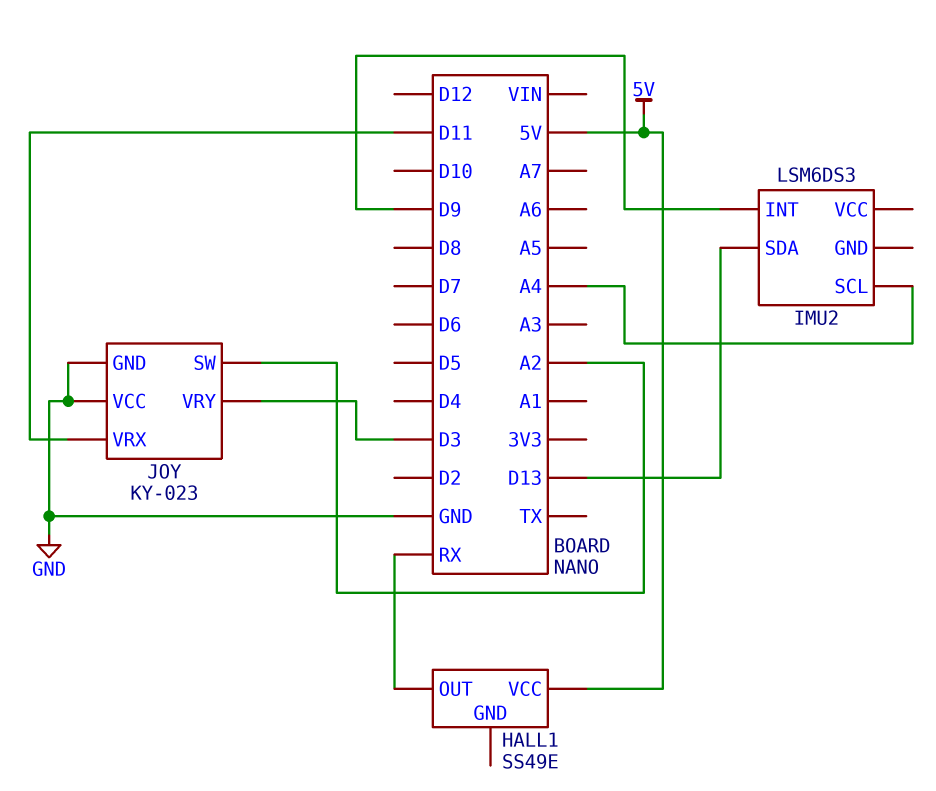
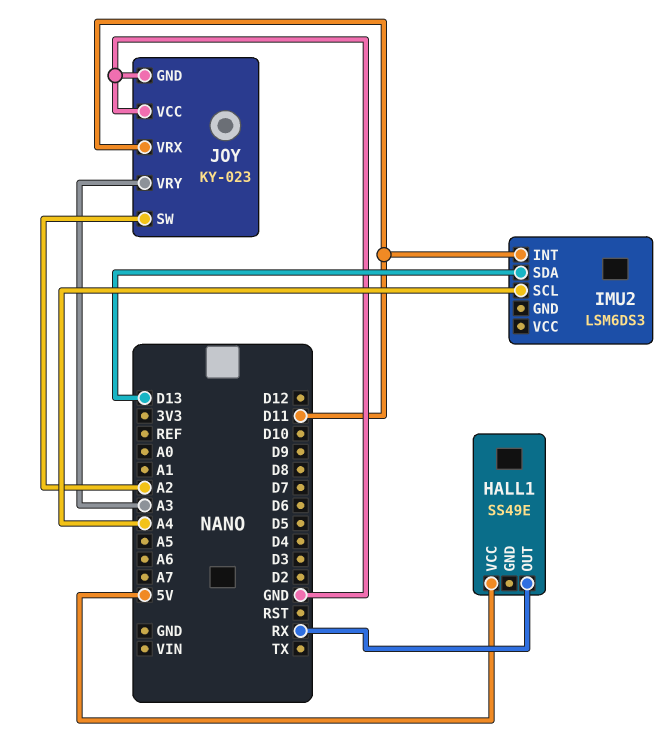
IMU2 pin INT: D9 -> D11
JOY pin VRY: D3 -> A3

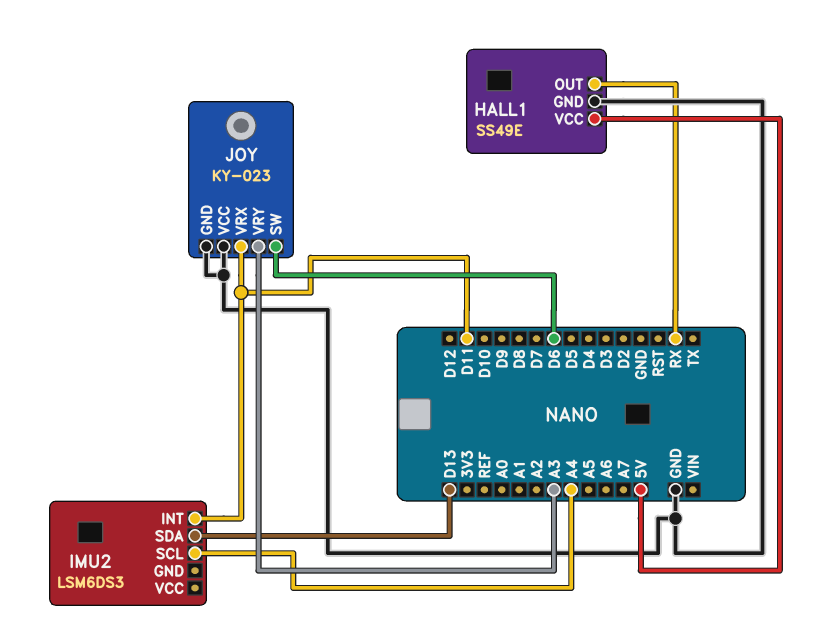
HALL1 pin GND: none -> GND
JOY pin SW: A2 -> D6

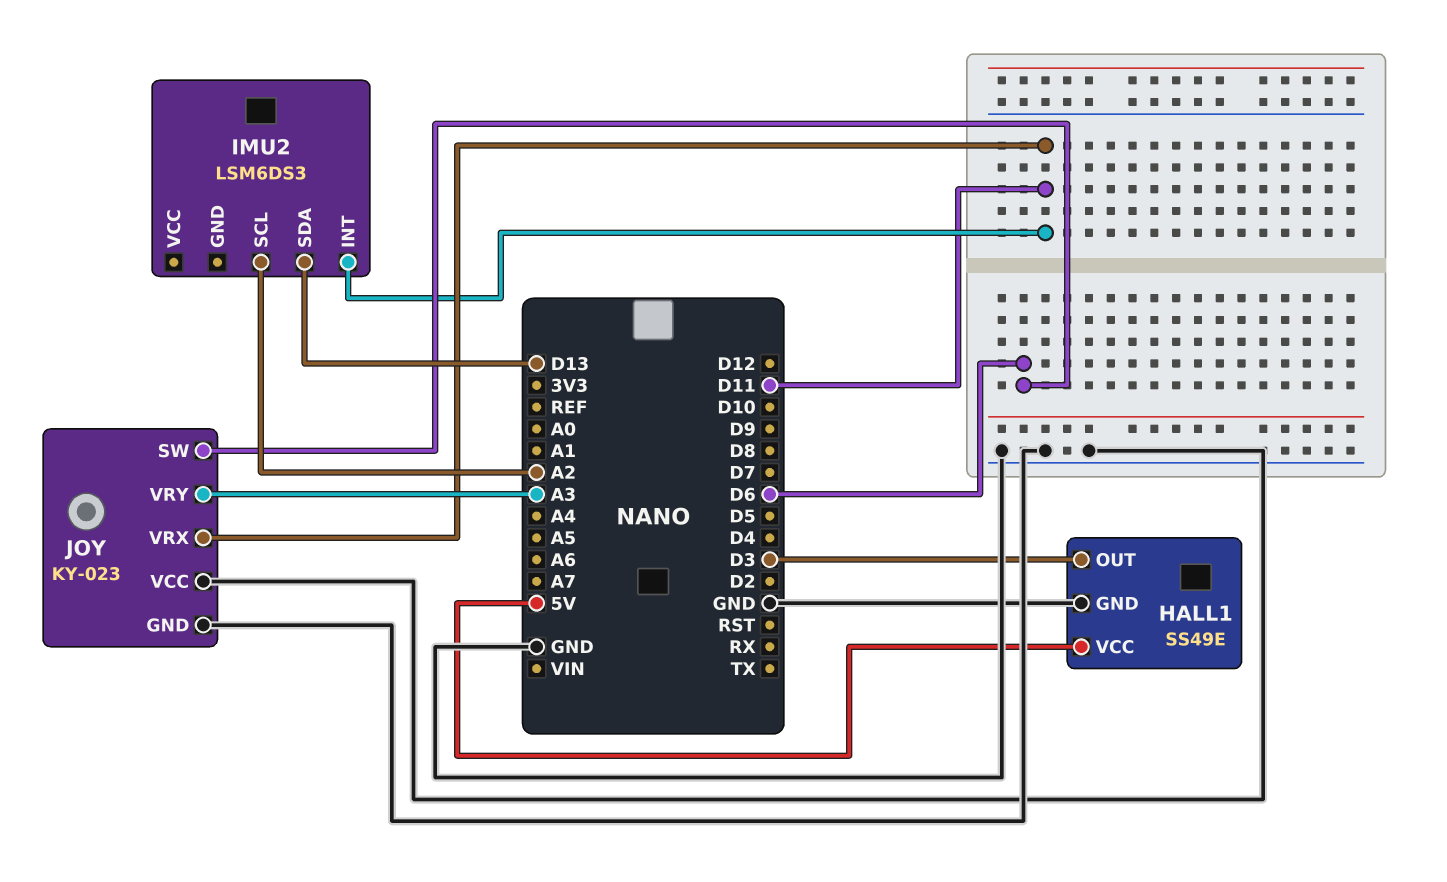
HALL1 pin OUT: RX -> D3
IMU2 pin SCL: A4 -> A2

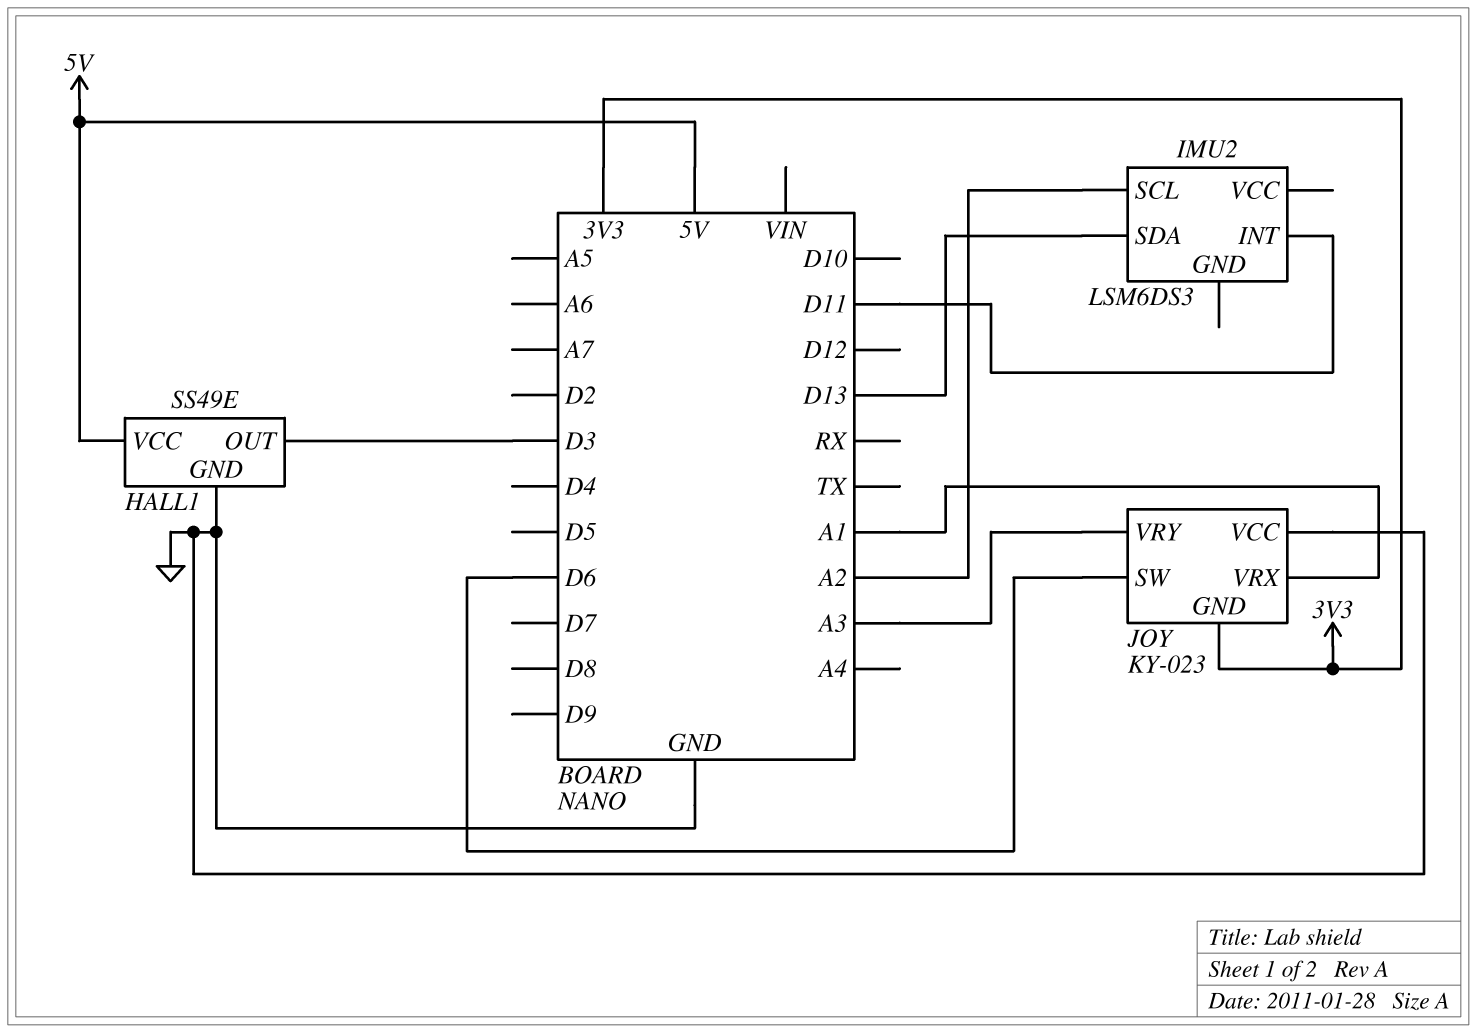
JOY pin GND: GND -> 3V3
JOY pin VRX: D11 -> A1

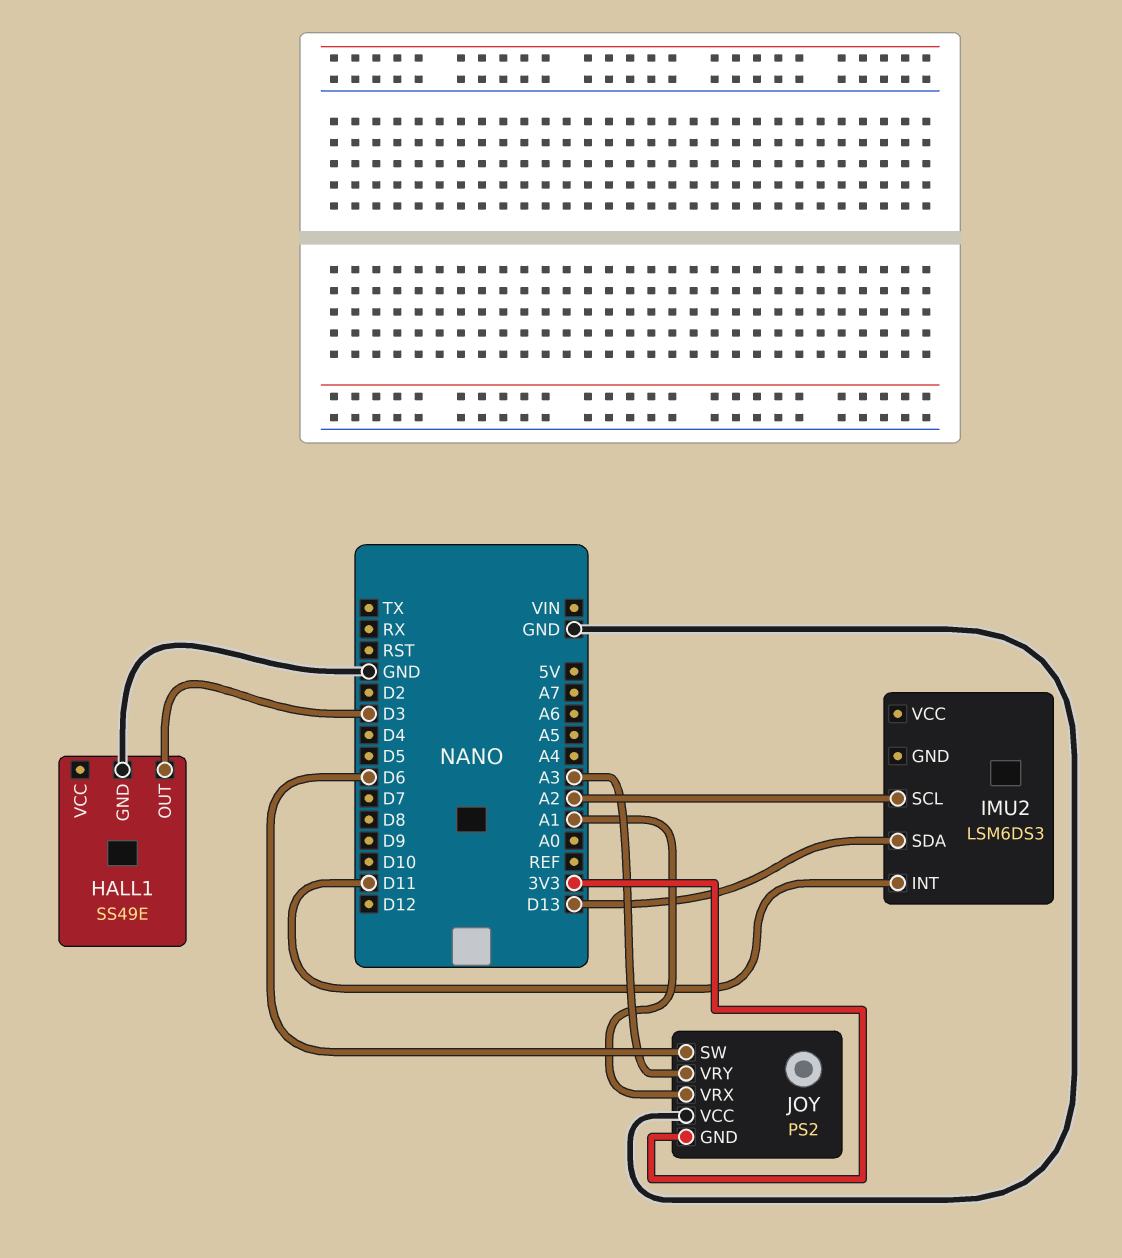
HALL1 pin VCC: 5V -> none
JOY: KY-023 -> PS2

